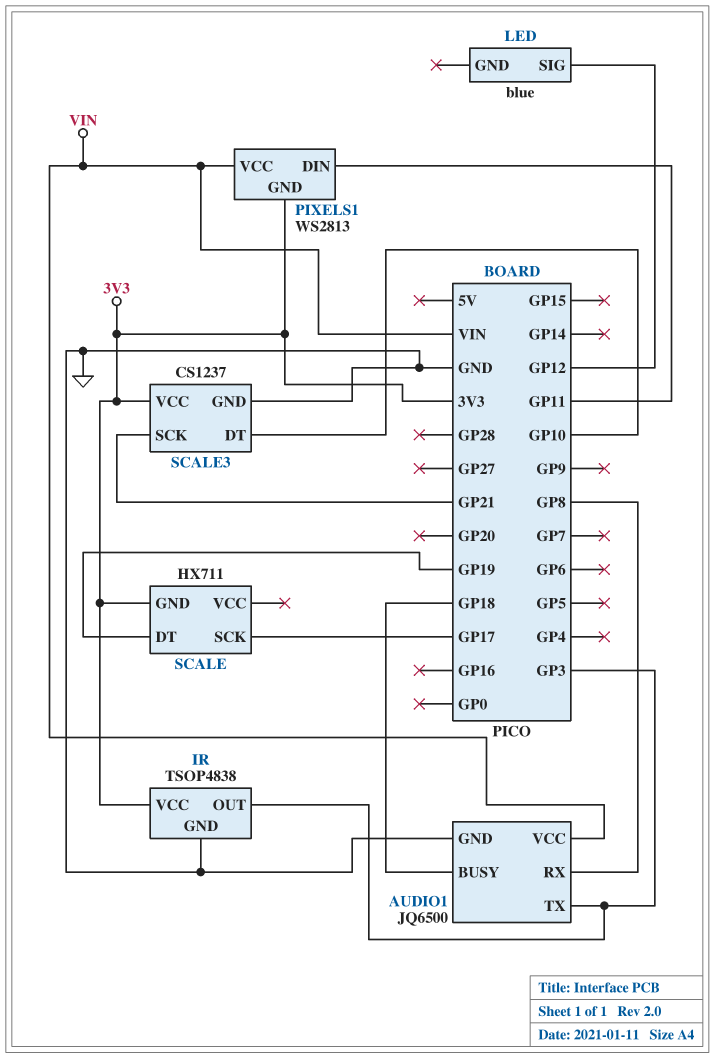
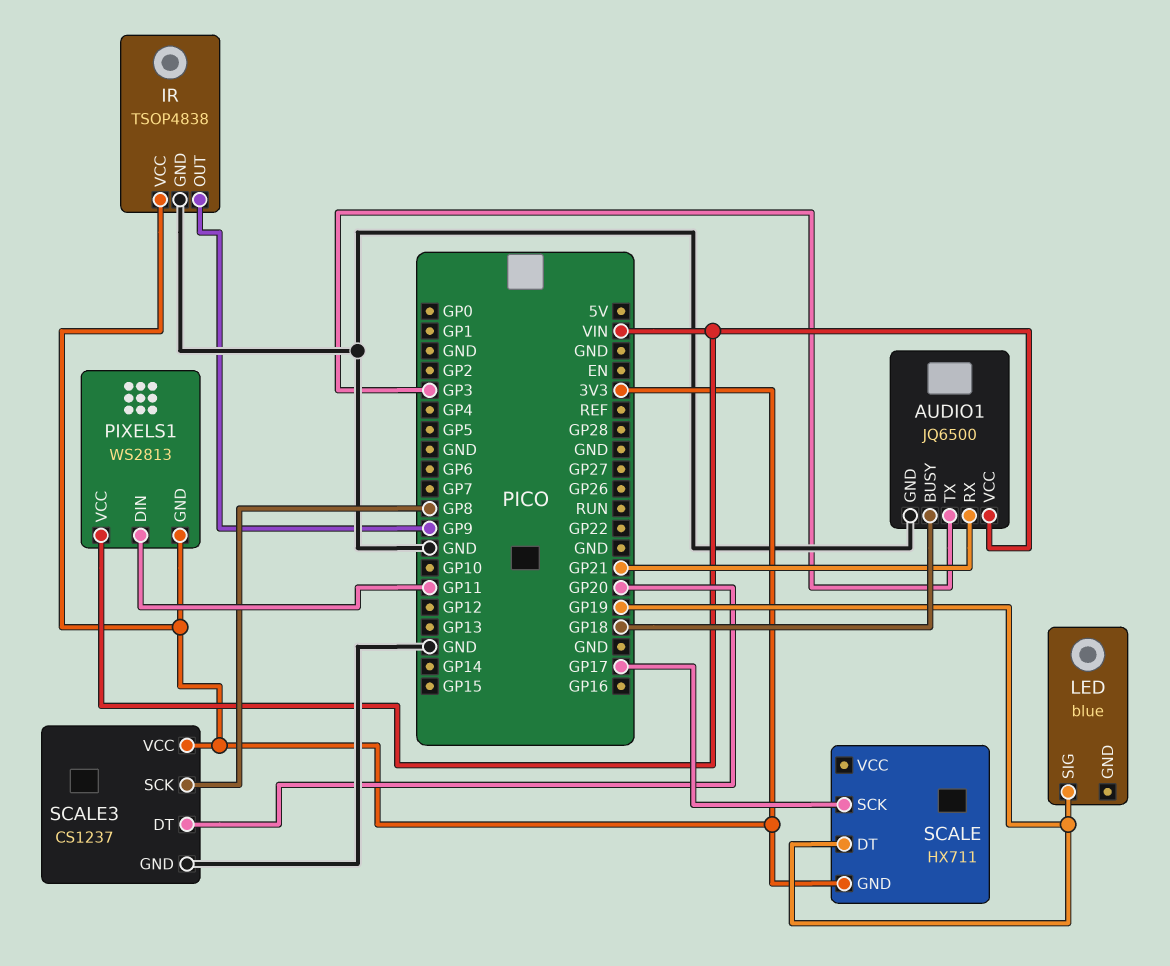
AUDIO1 pin RX: GP8 -> GP21
IR pin OUT: GP3 -> GP9
LED pin SIG: GP12 -> GP19
SCALE3 pin DT: GP10 -> GP20
SCALE3 pin SCK: GP21 -> GP8

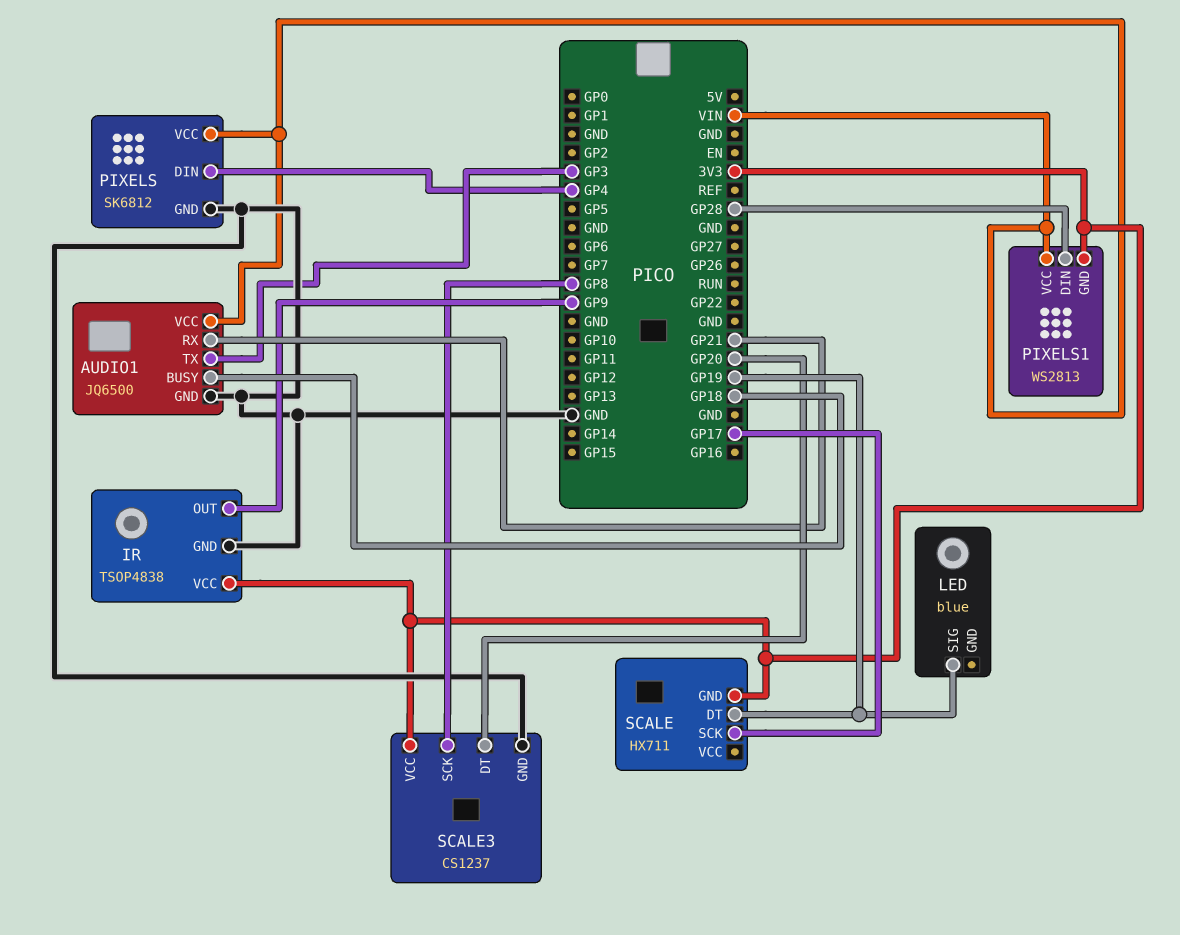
PIXELS: none -> SK6812
PIXELS pin DIN: none -> GP4
PIXELS pin GND: none -> GND
PIXELS pin VCC: none -> VIN
PIXELS1 pin DIN: GP11 -> GP28

